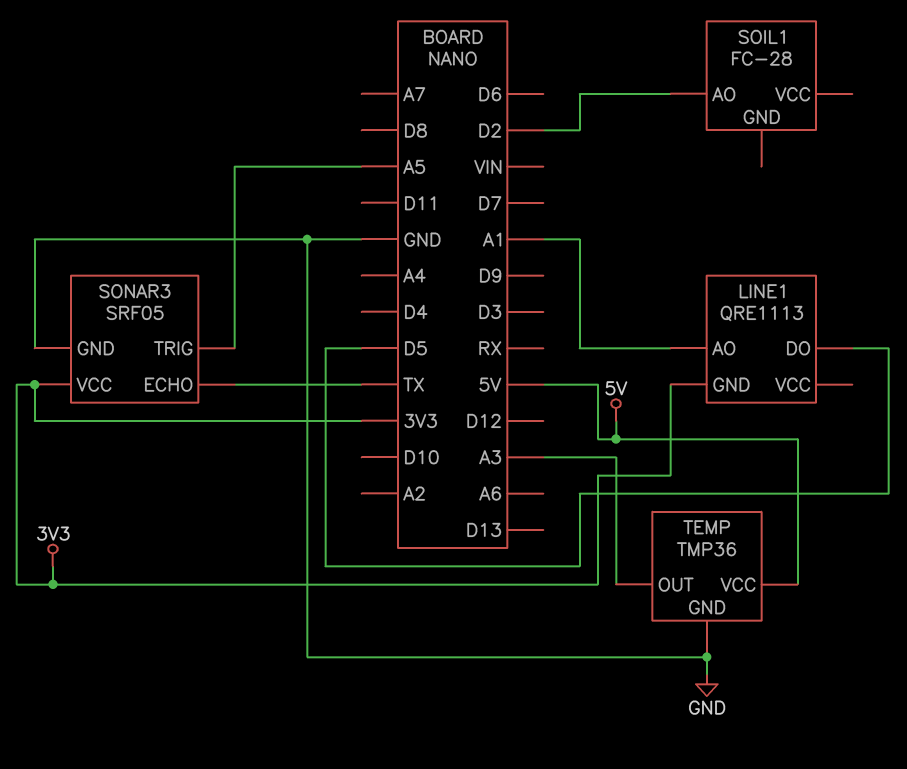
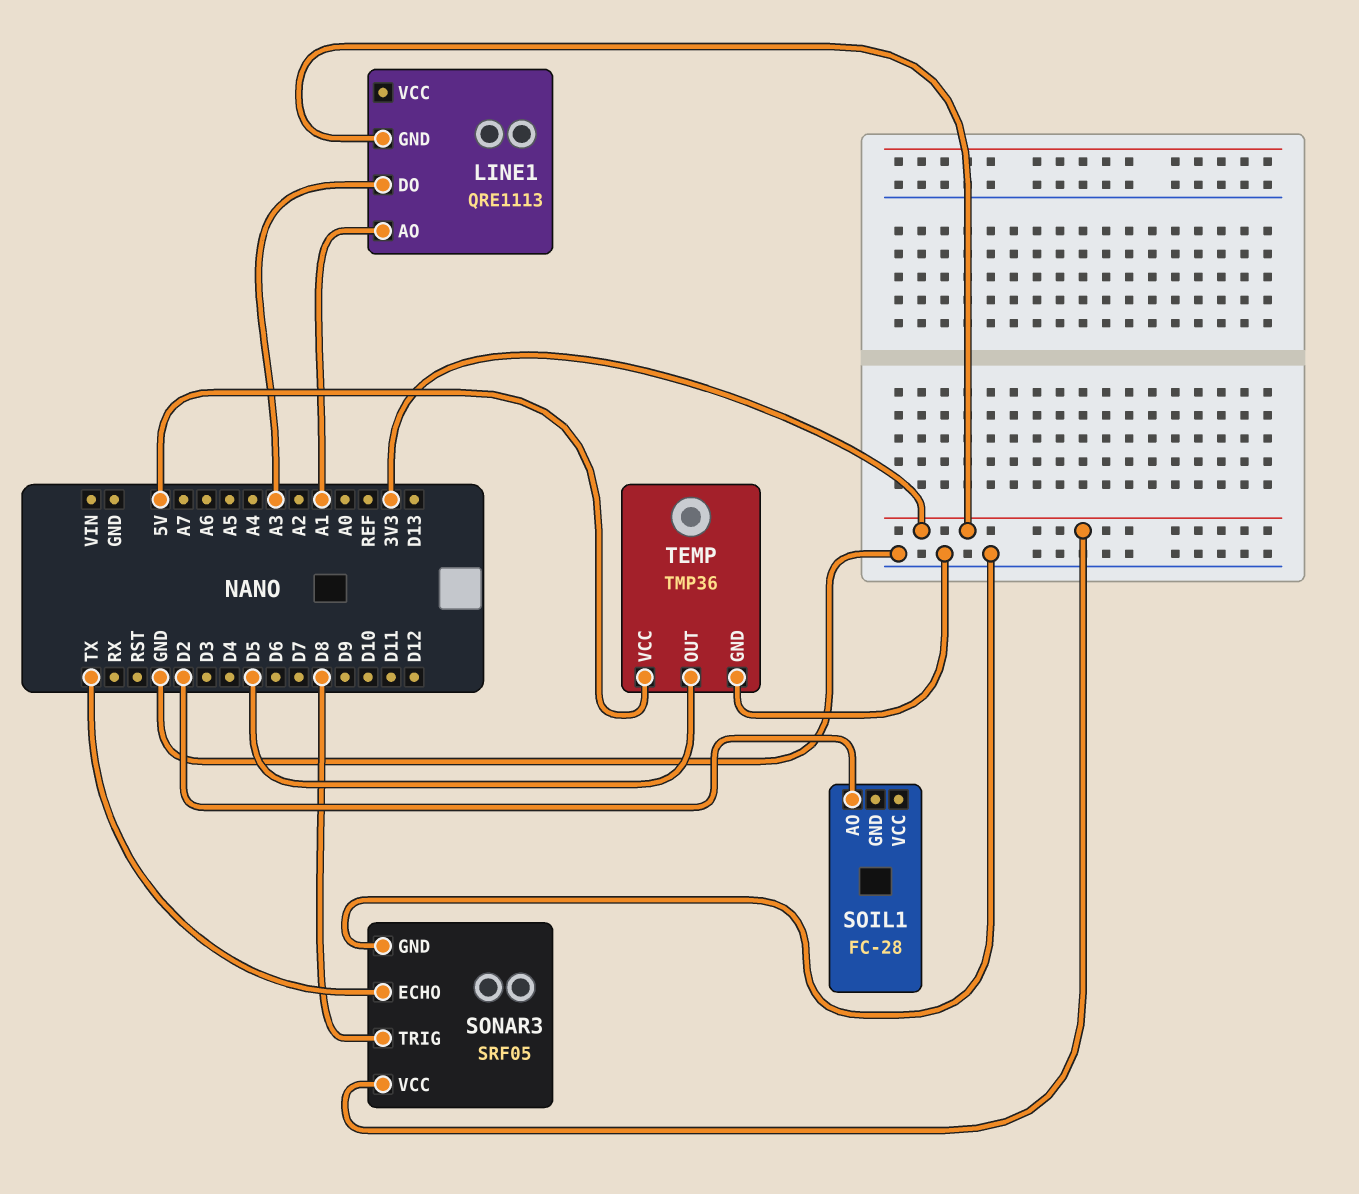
LINE1 pin DO: D5 -> A3
SONAR3 pin TRIG: A5 -> D8
TEMP pin OUT: A3 -> D5

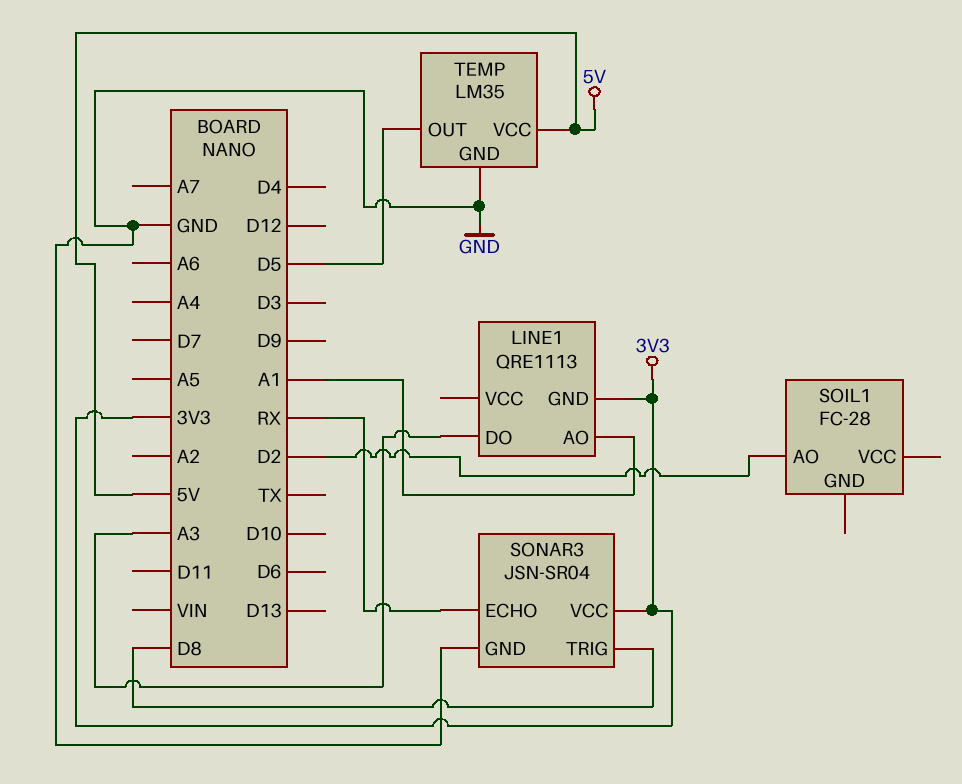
SONAR3: SRF05 -> JSN-SR04
SONAR3 pin ECHO: TX -> RX
TEMP: TMP36 -> LM35

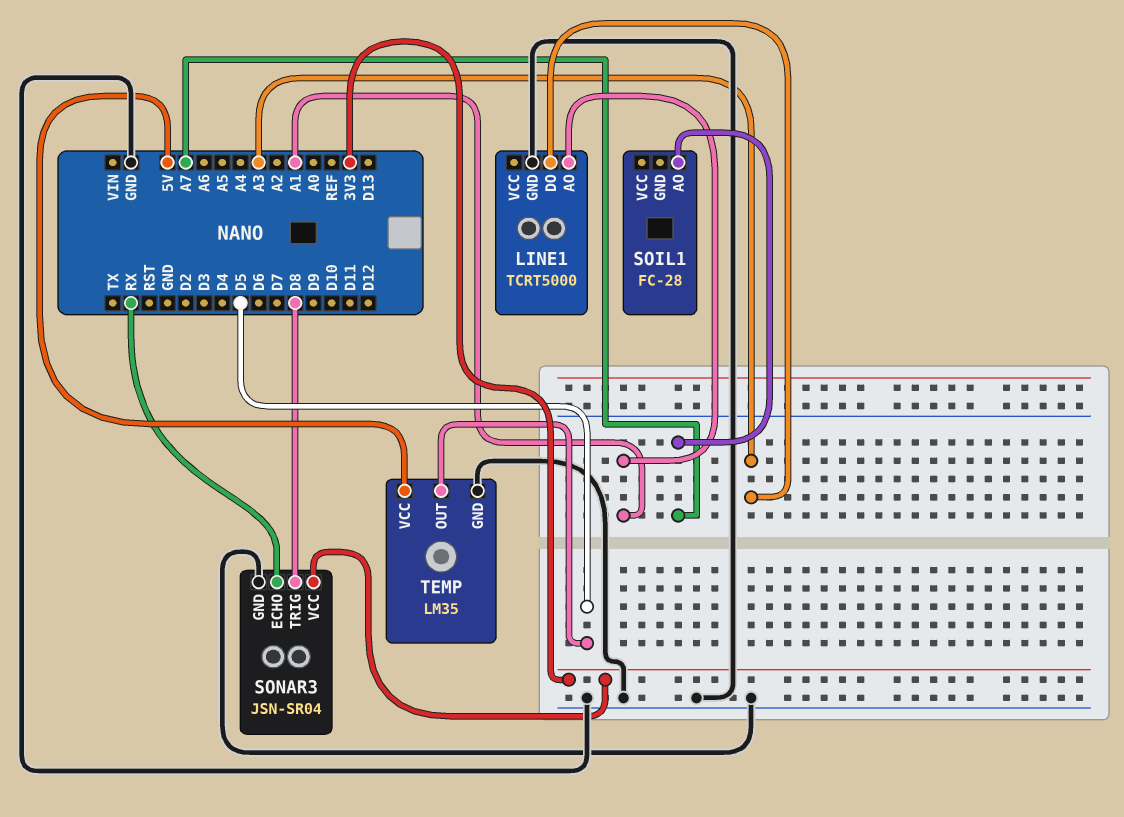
LINE1: QRE1113 -> TCRT5000
LINE1 pin GND: 3V3 -> GND
SOIL1 pin AO: D2 -> A7

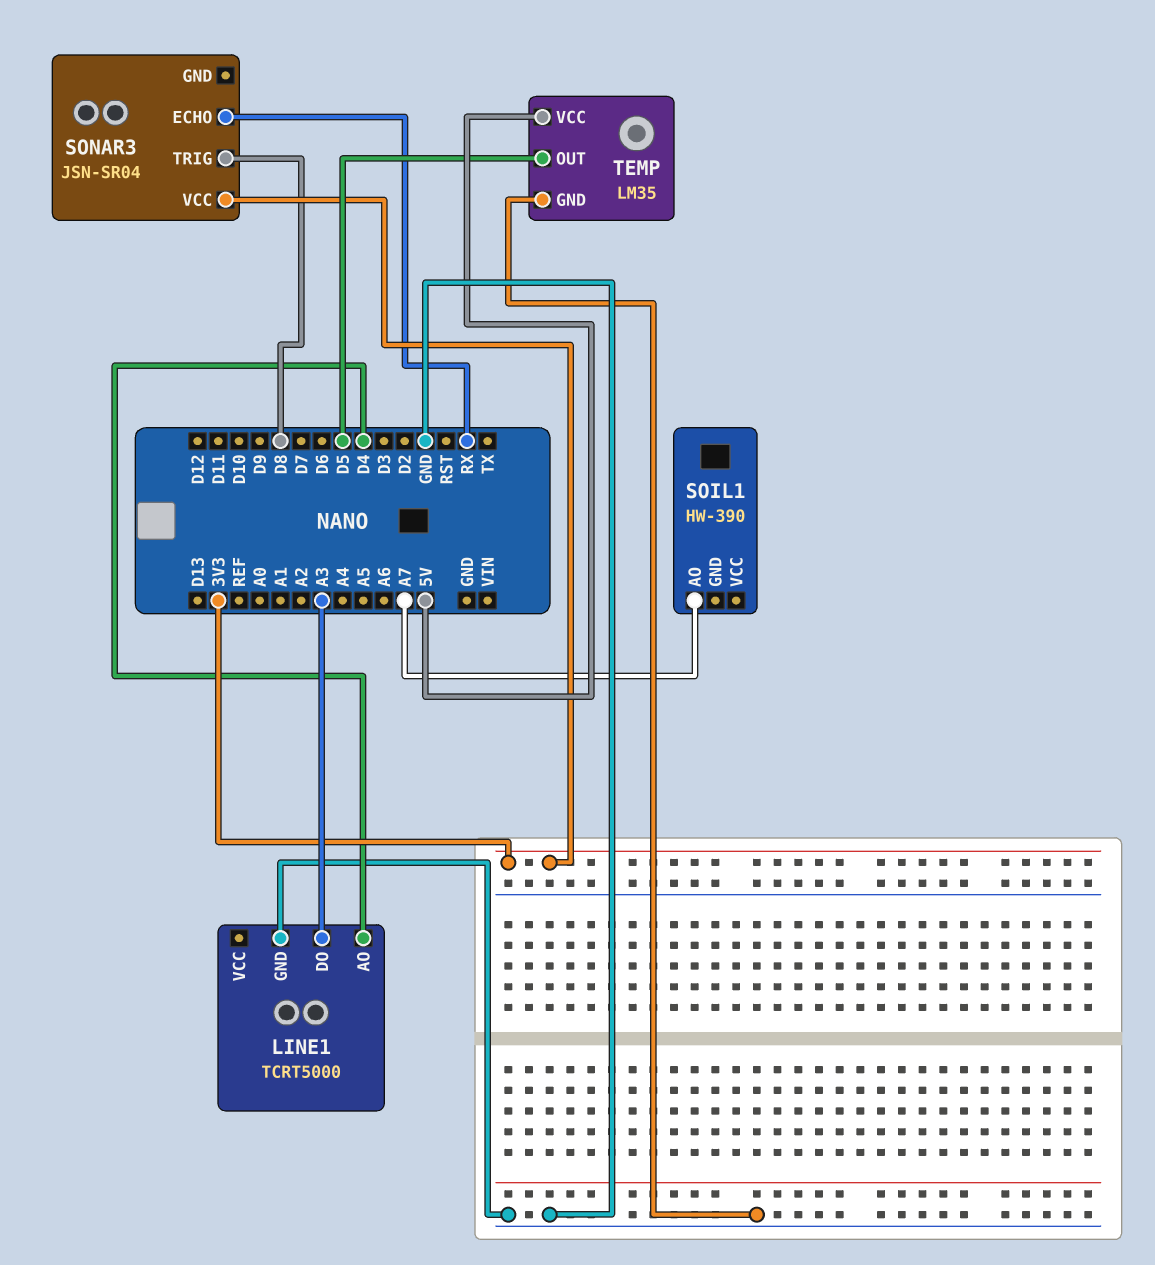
LINE1 pin AO: A1 -> D4
SOIL1: FC-28 -> HW-390
SONAR3 pin GND: GND -> none

